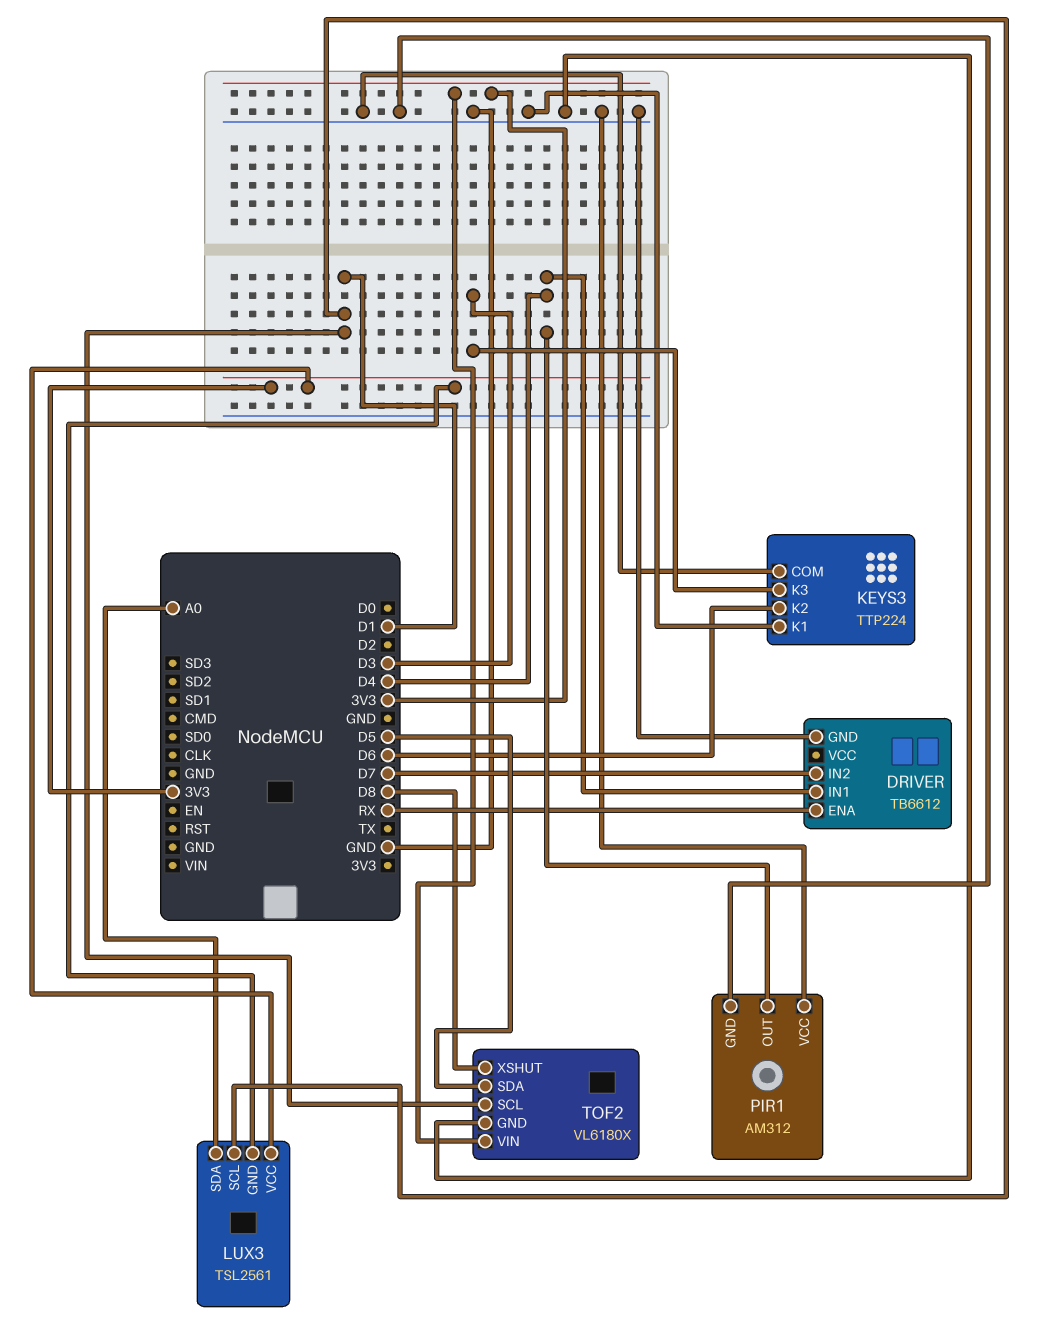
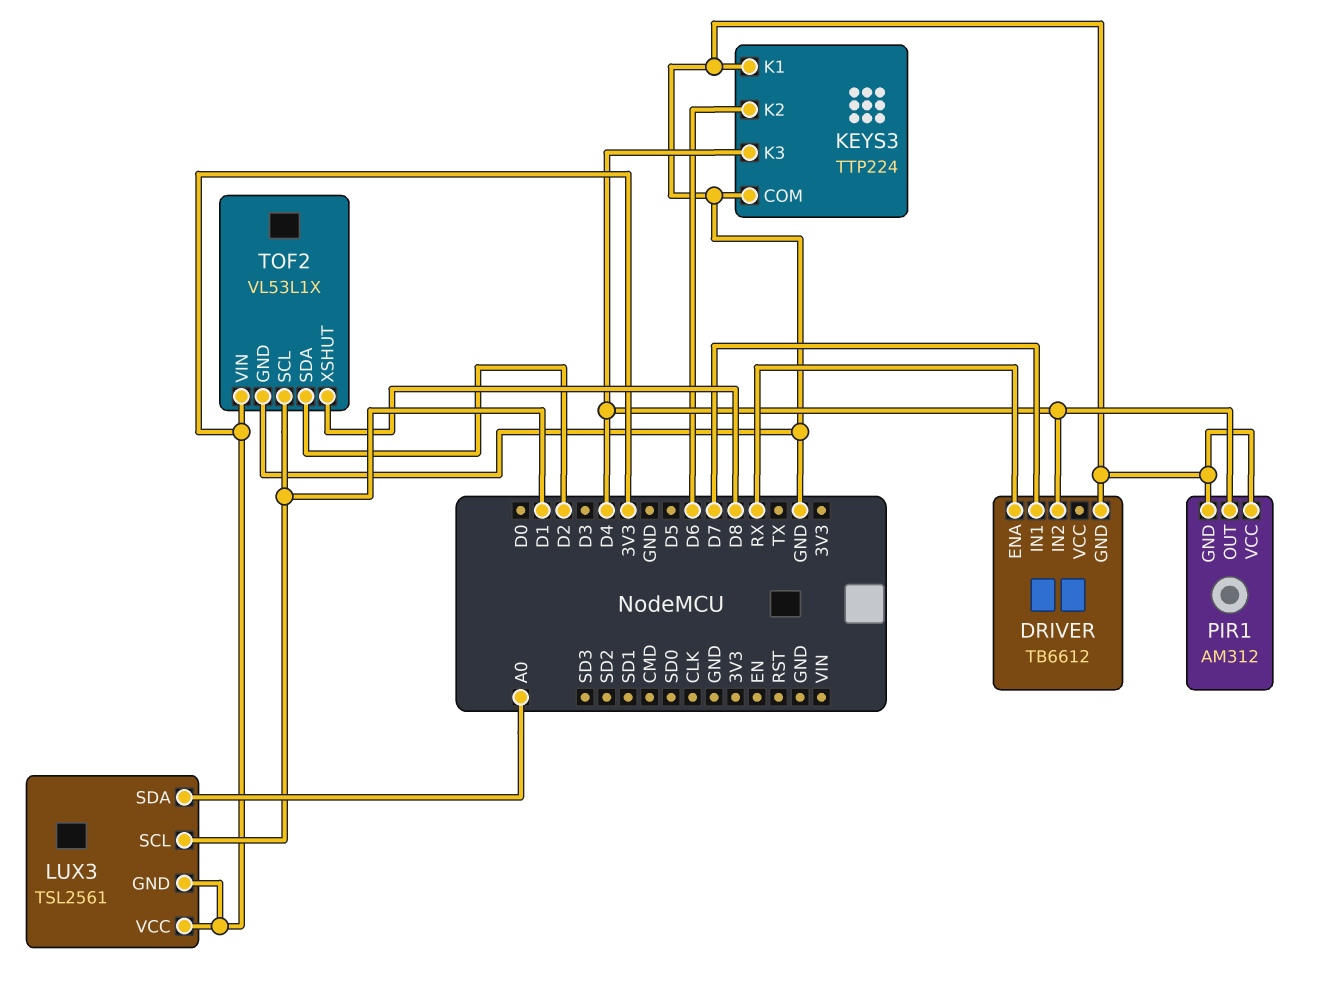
DRIVER pin IN1: D4 -> D7
DRIVER pin IN2: D7 -> D4
KEYS3 pin K3: D3 -> D4
TOF2: VL6180X -> VL53L1X
TOF2 pin SDA: D5 -> D2

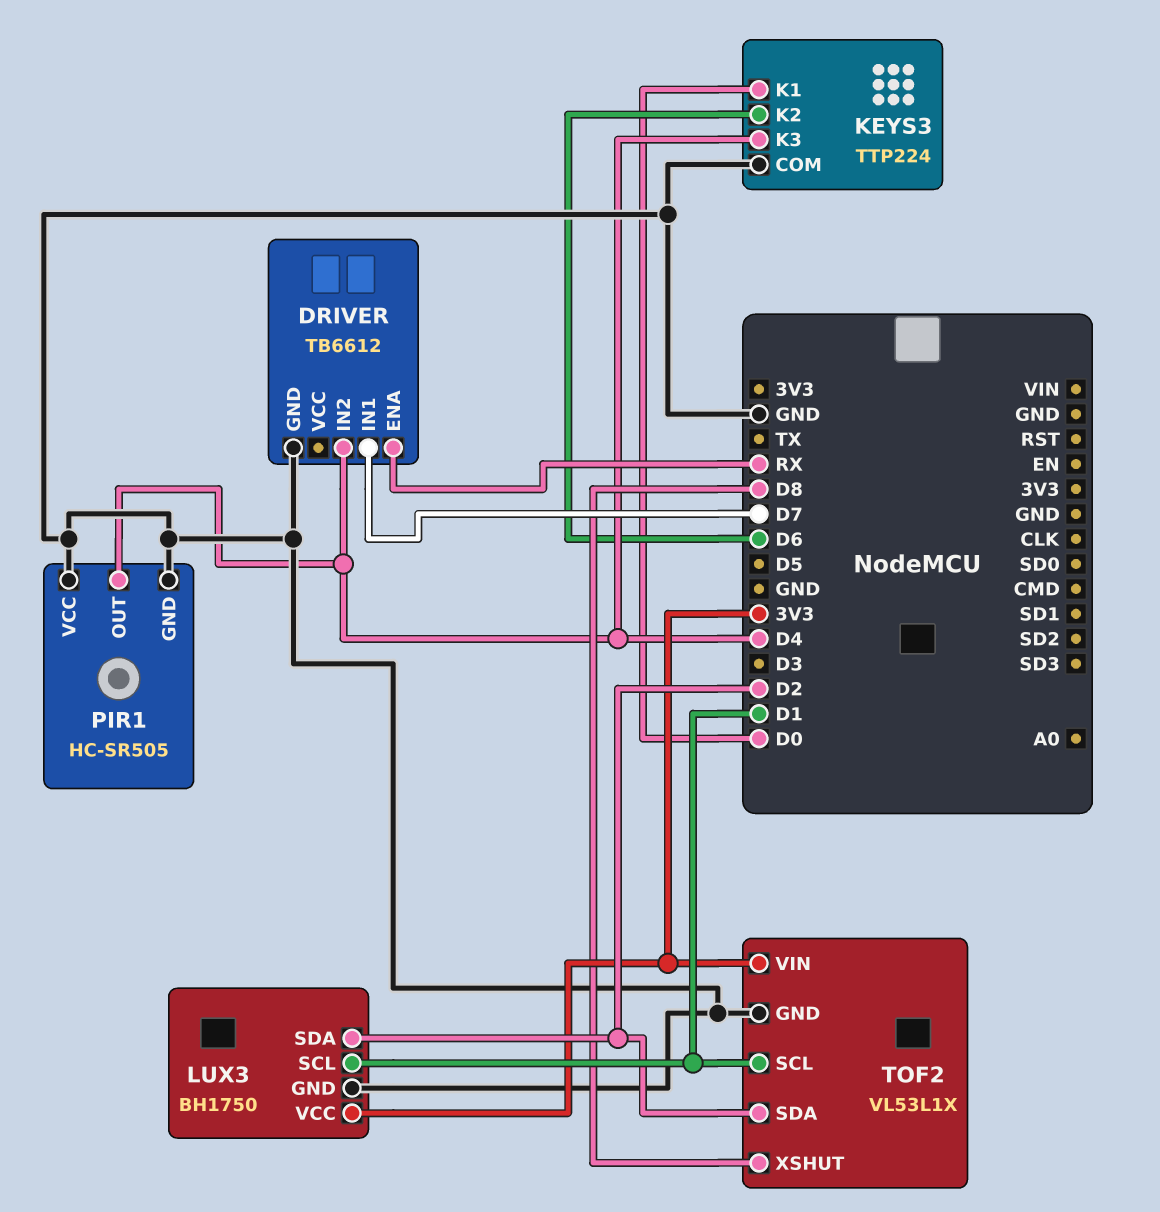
KEYS3 pin K1: GND -> D0
LUX3: TSL2561 -> BH1750
LUX3 pin GND: 3V3 -> GND
LUX3 pin SDA: A0 -> D2
PIR1: AM312 -> HC-SR505

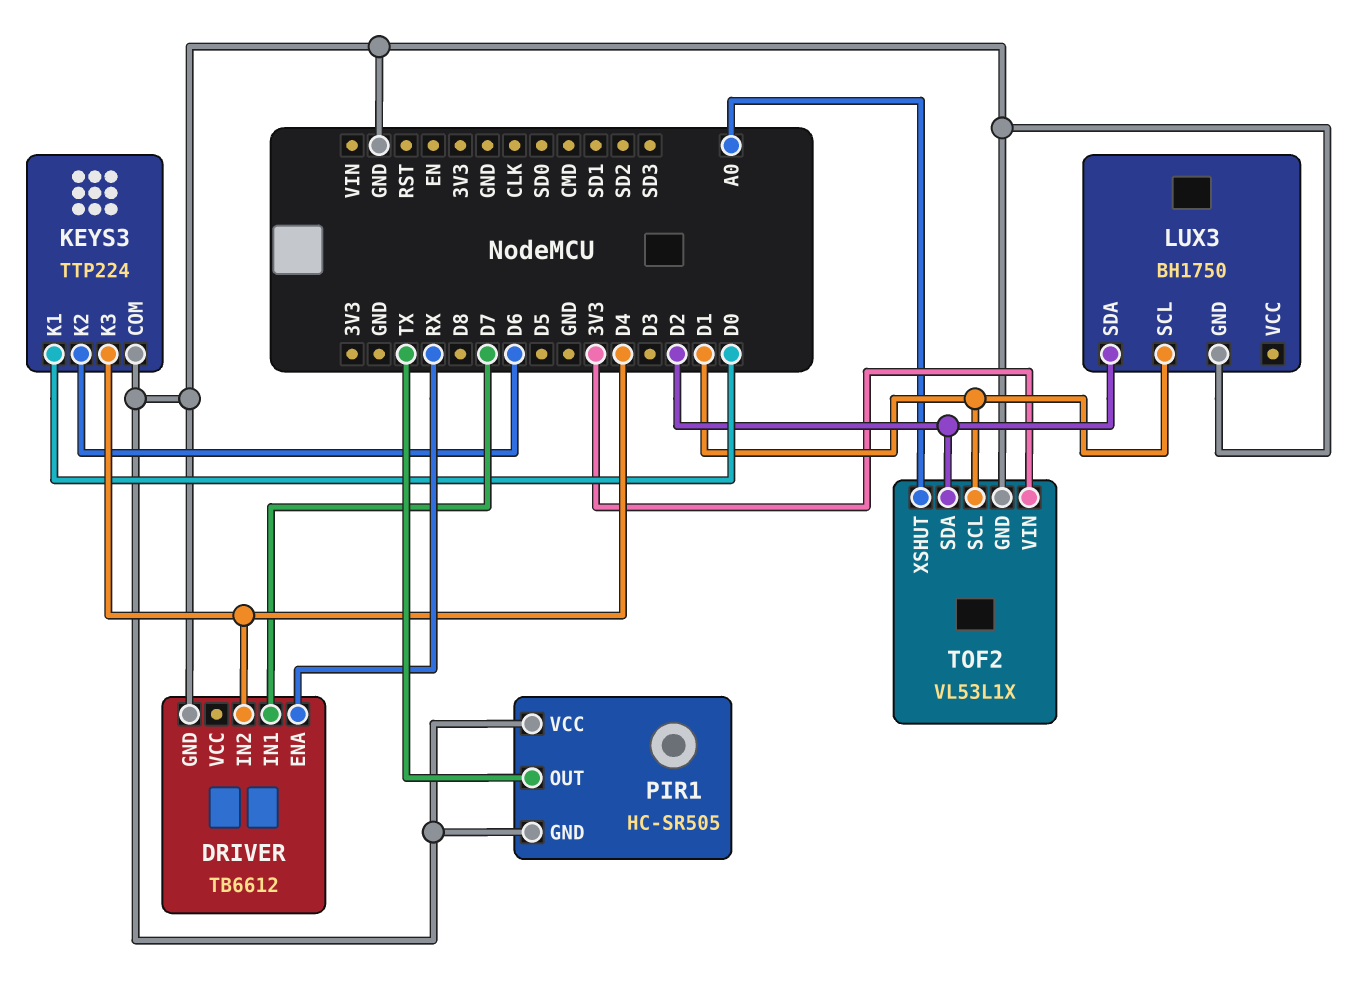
LUX3 pin VCC: 3V3 -> none
PIR1 pin OUT: D4 -> TX
TOF2 pin XSHUT: D8 -> A0

